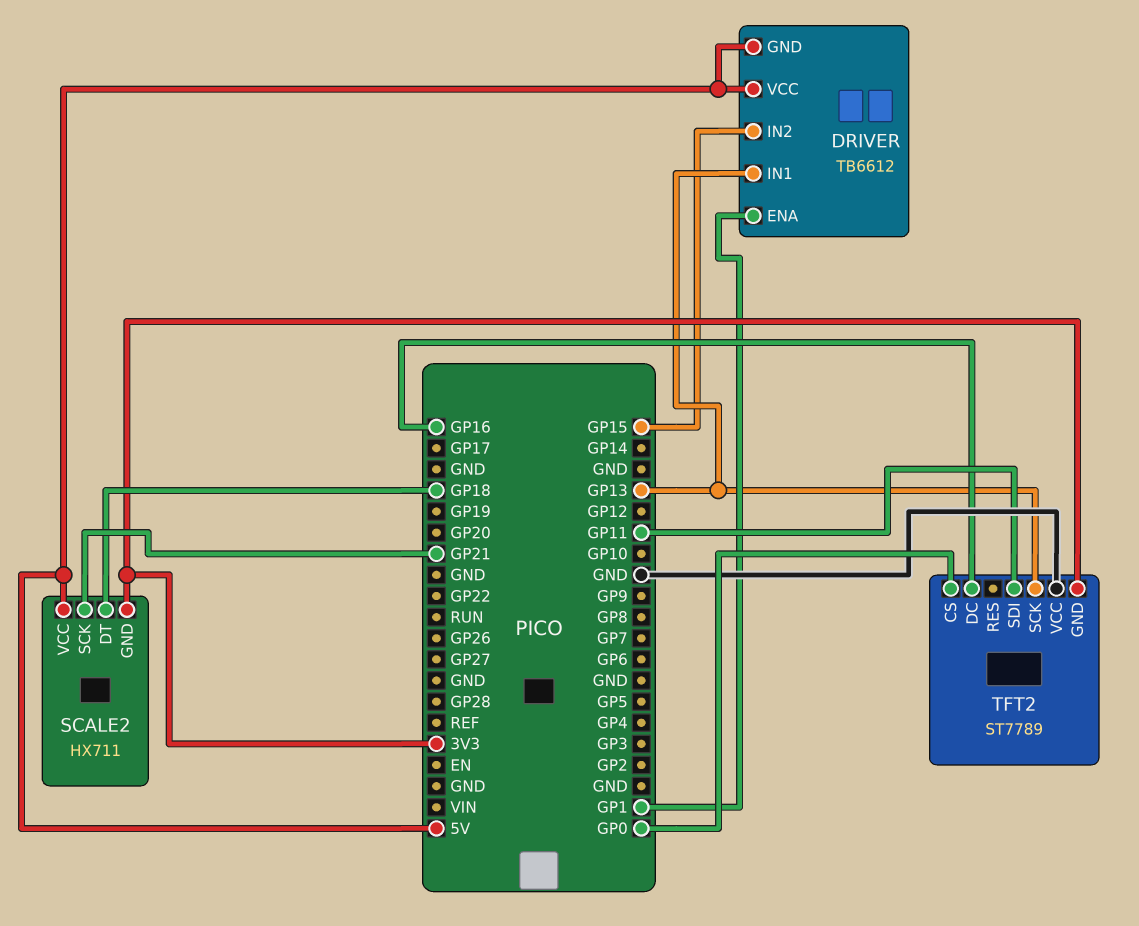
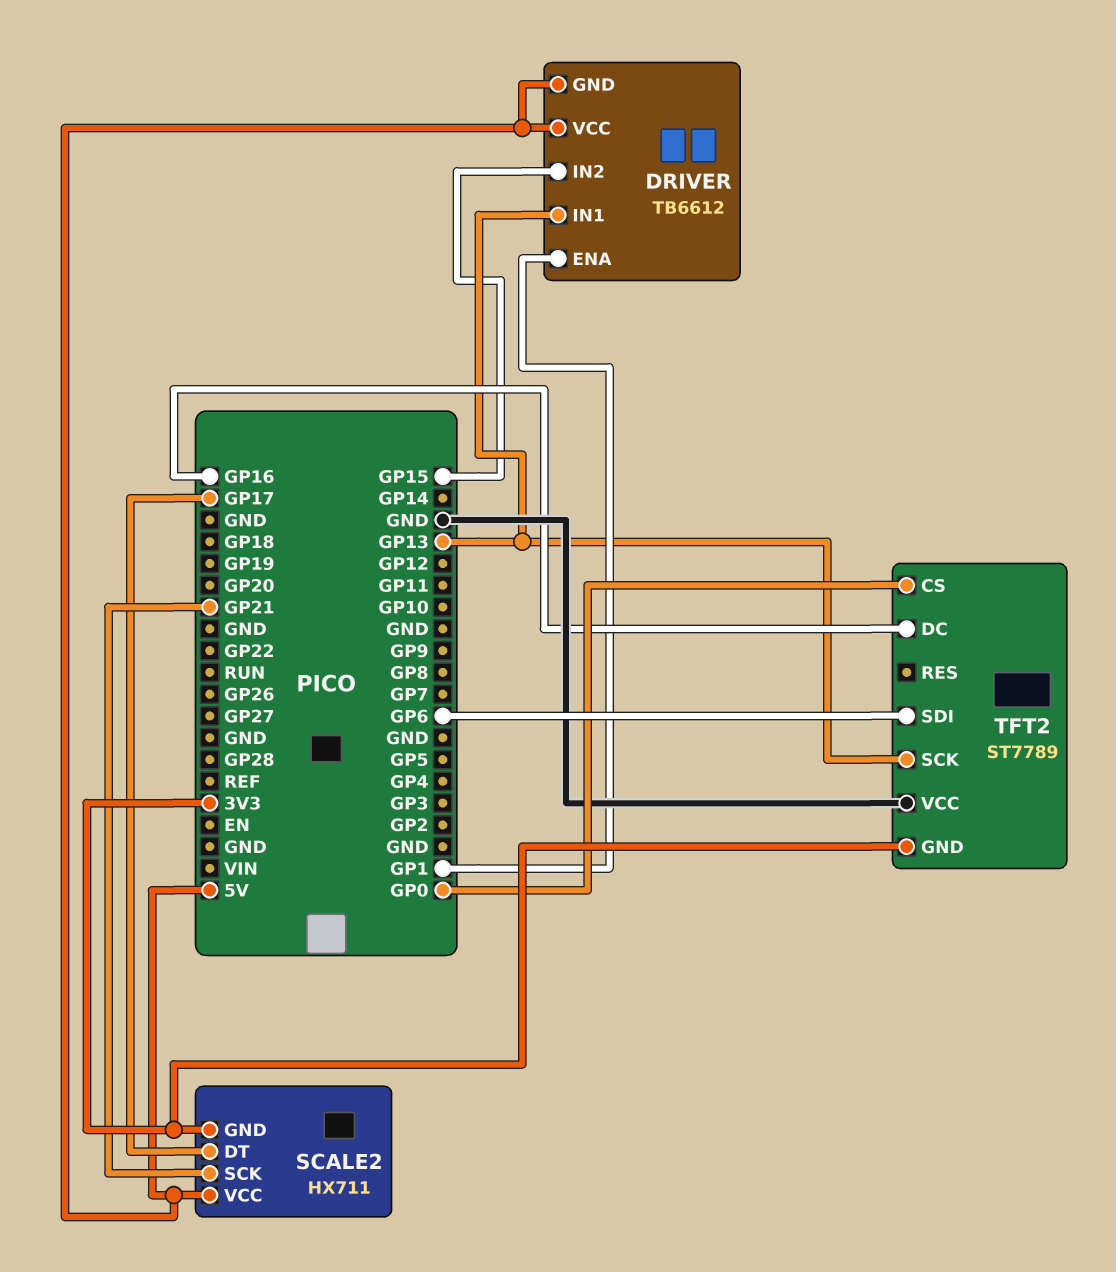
SCALE2 pin DT: GP18 -> GP17
TFT2 pin SDI: GP11 -> GP6

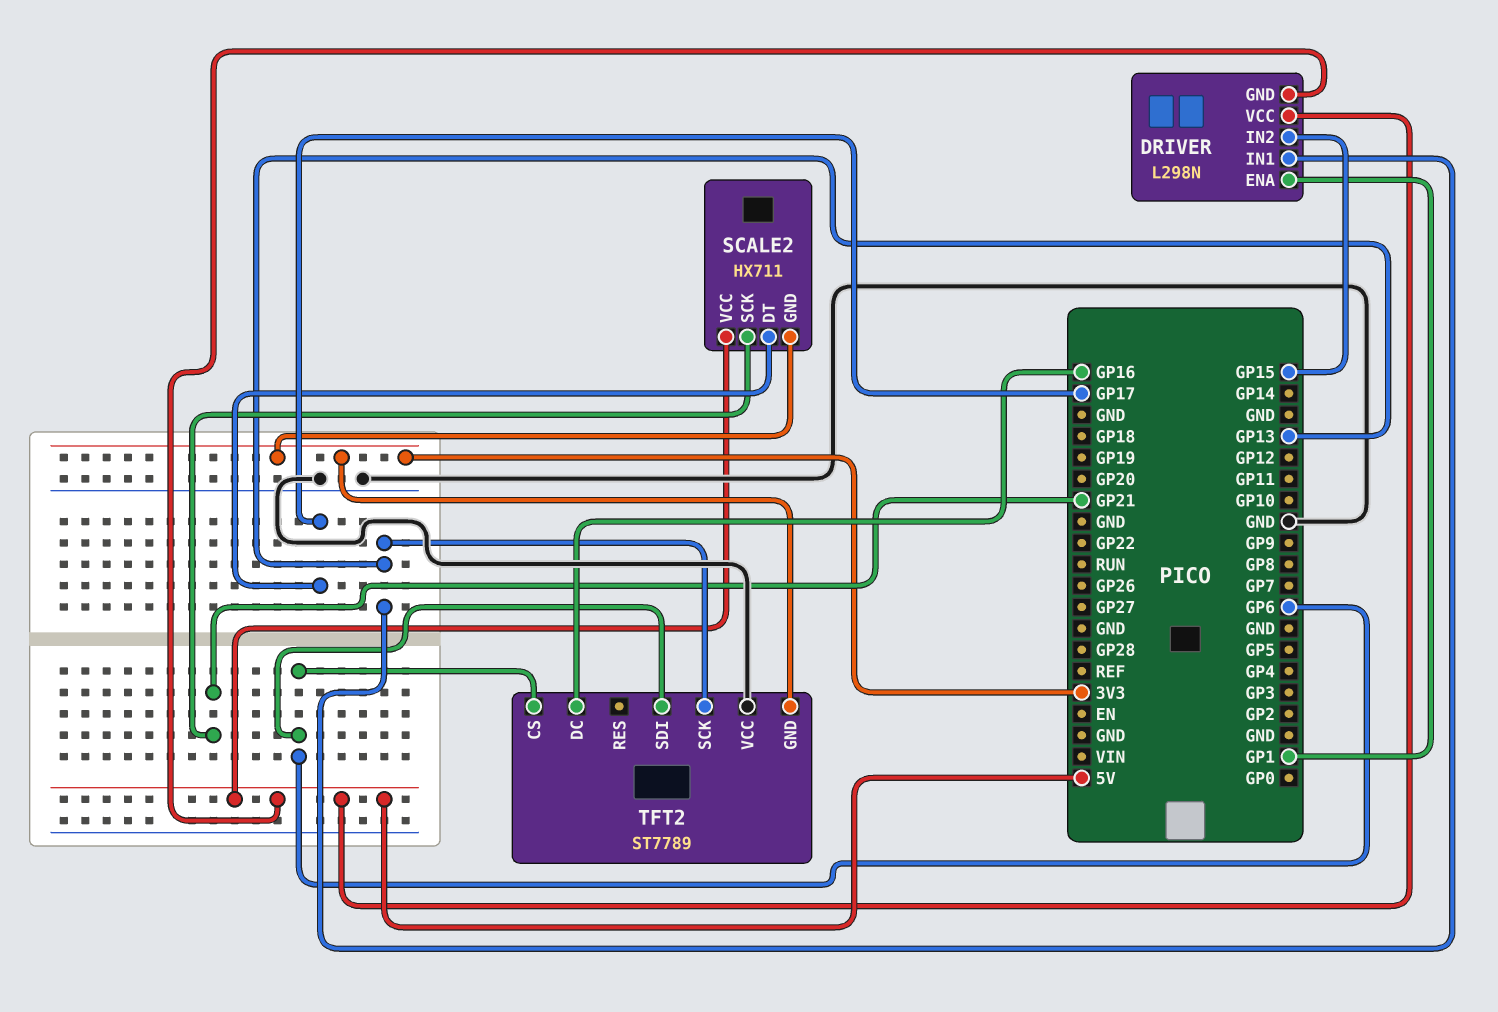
DRIVER: TB6612 -> L298N
TFT2 pin CS: GP0 -> GP6

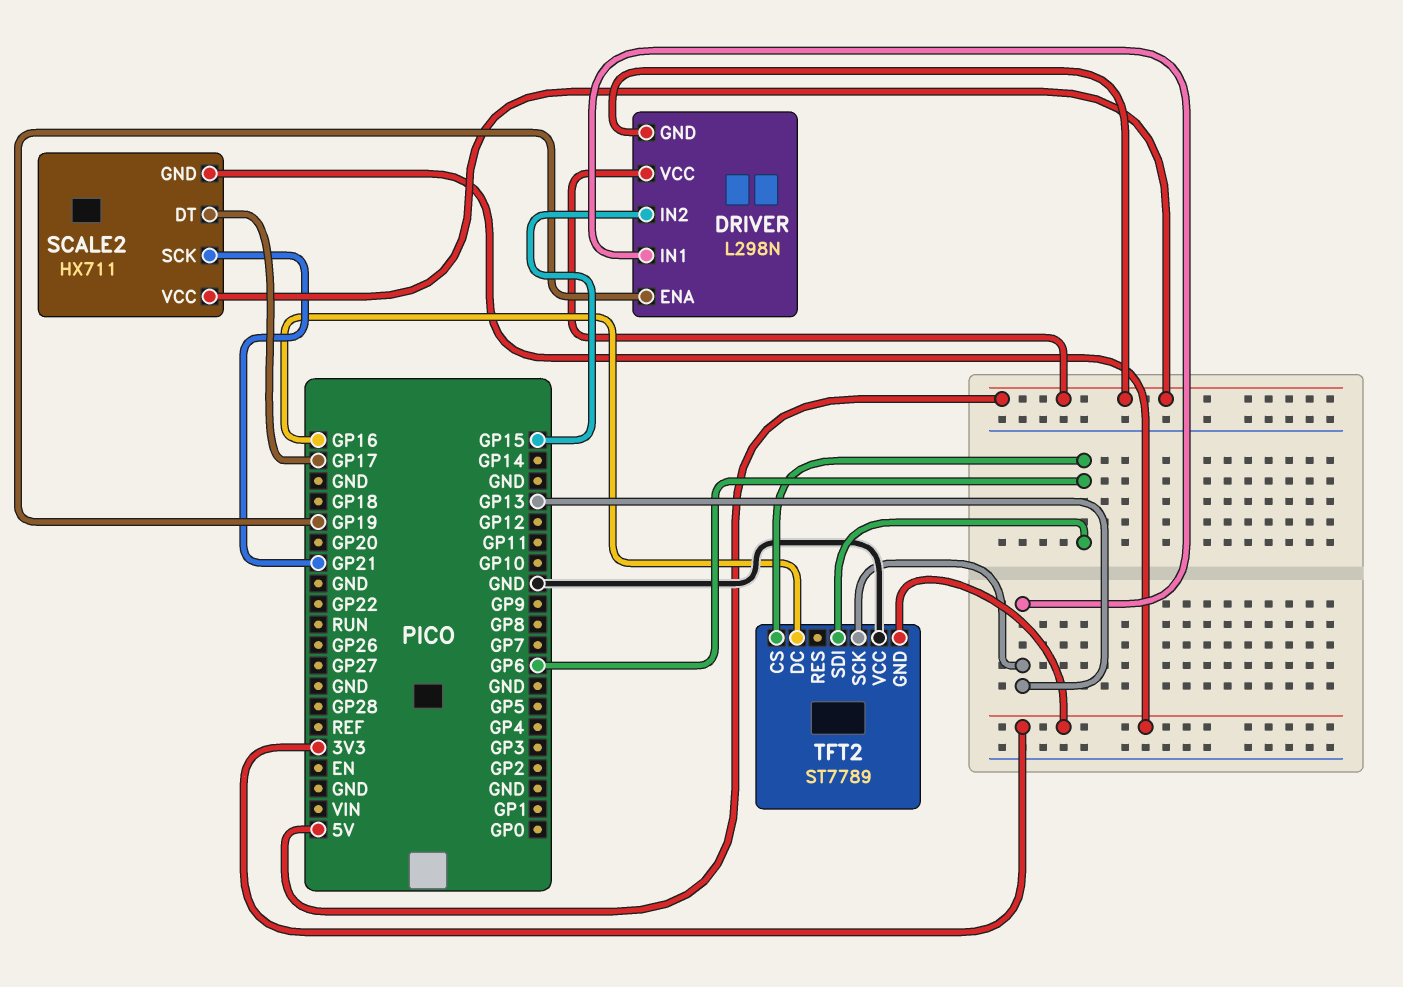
DRIVER pin ENA: GP1 -> GP19

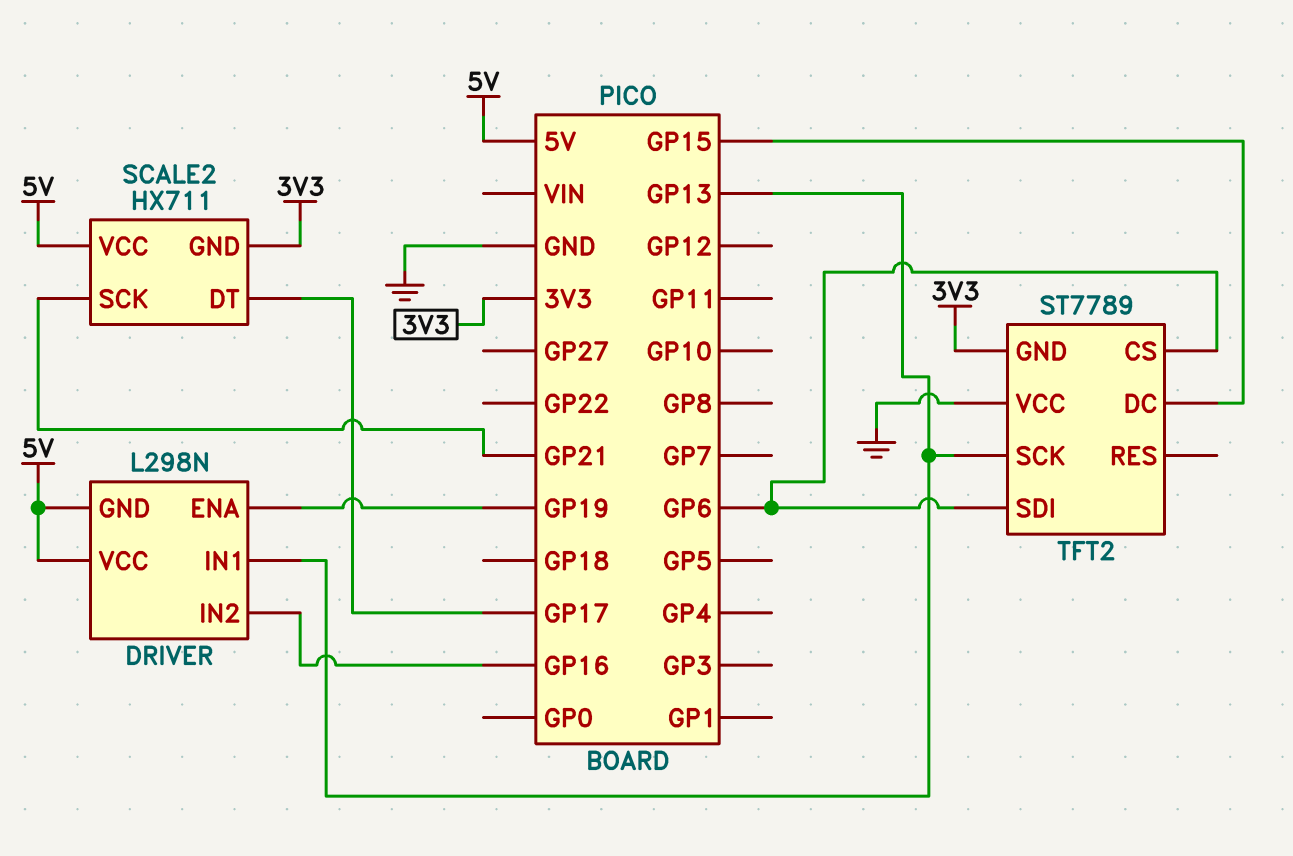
DRIVER pin IN2: GP15 -> GP16
TFT2 pin DC: GP16 -> GP15

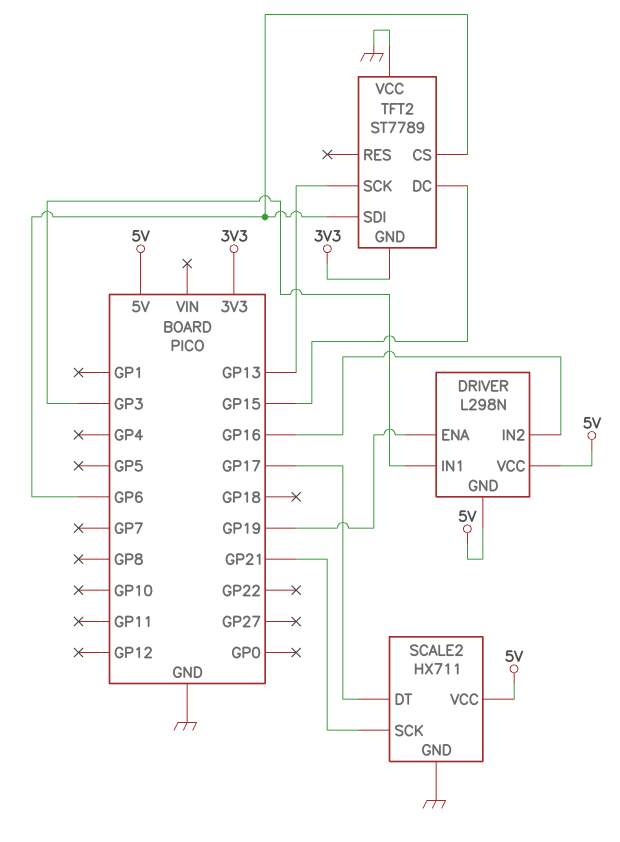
DRIVER pin IN1: GP13 -> GP3
SCALE2 pin GND: 3V3 -> GND

